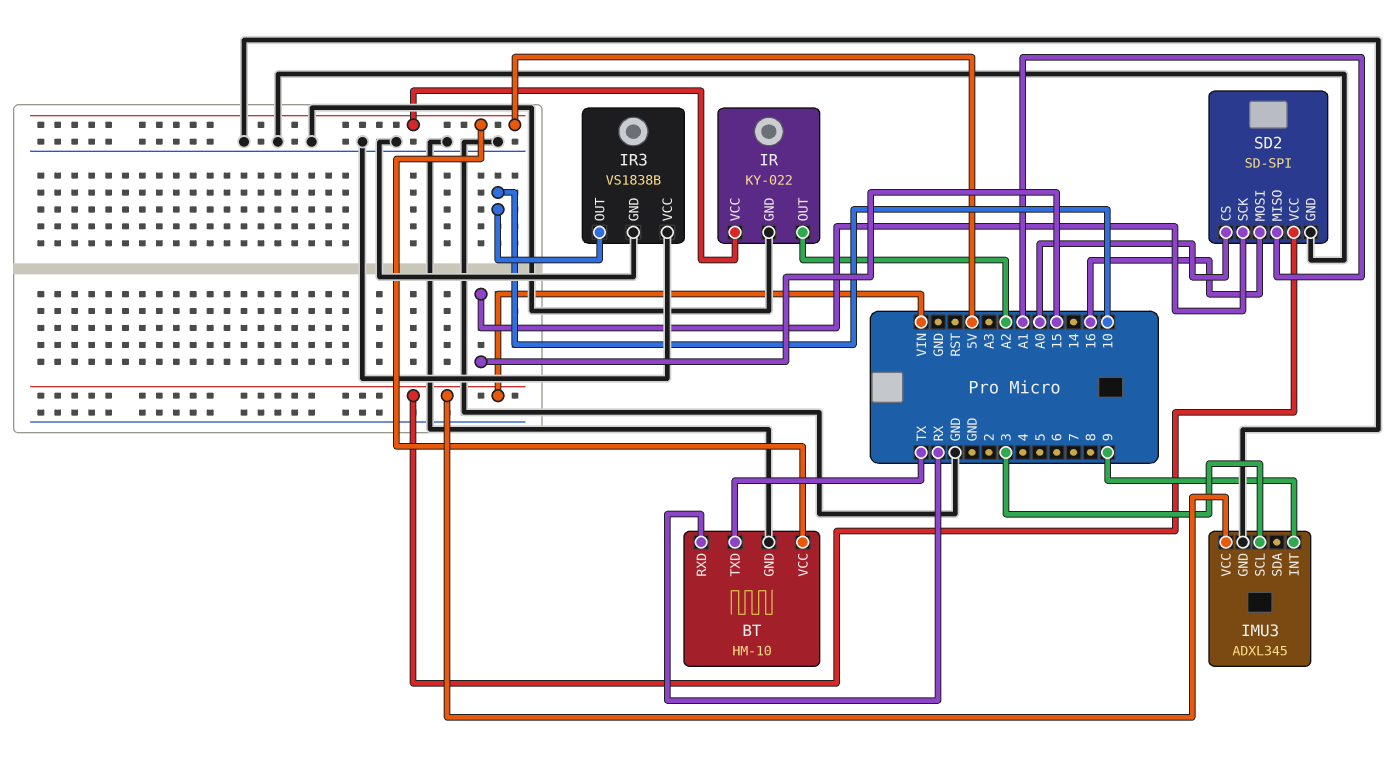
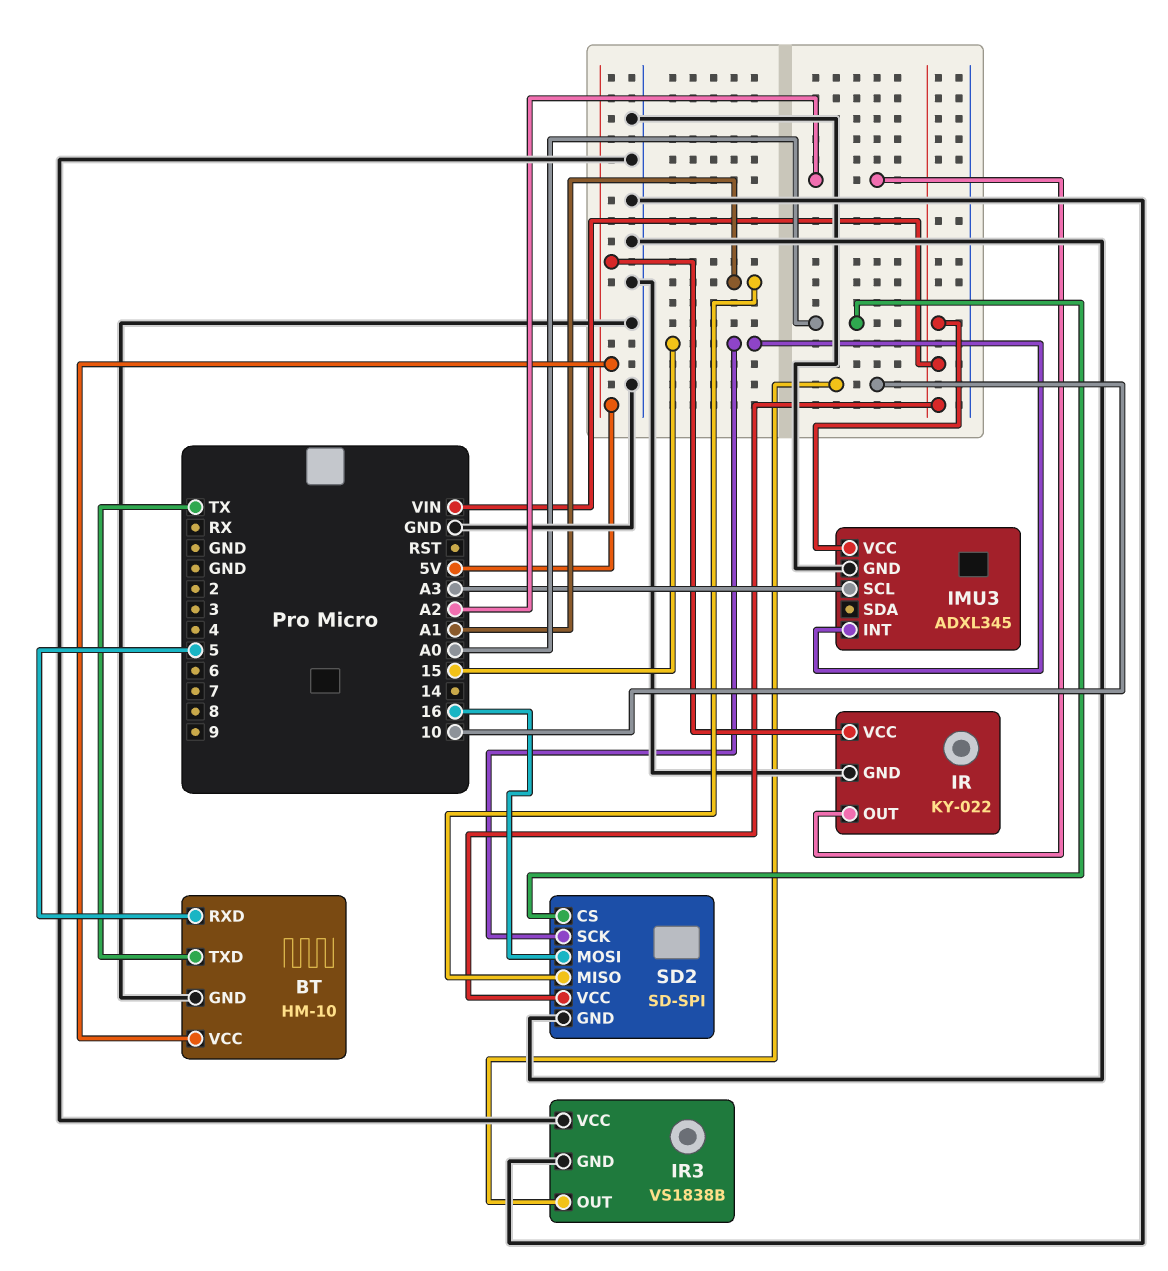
BT pin RXD: RX -> 5
IMU3 pin INT: 9 -> 15
IMU3 pin SCL: 3 -> A3

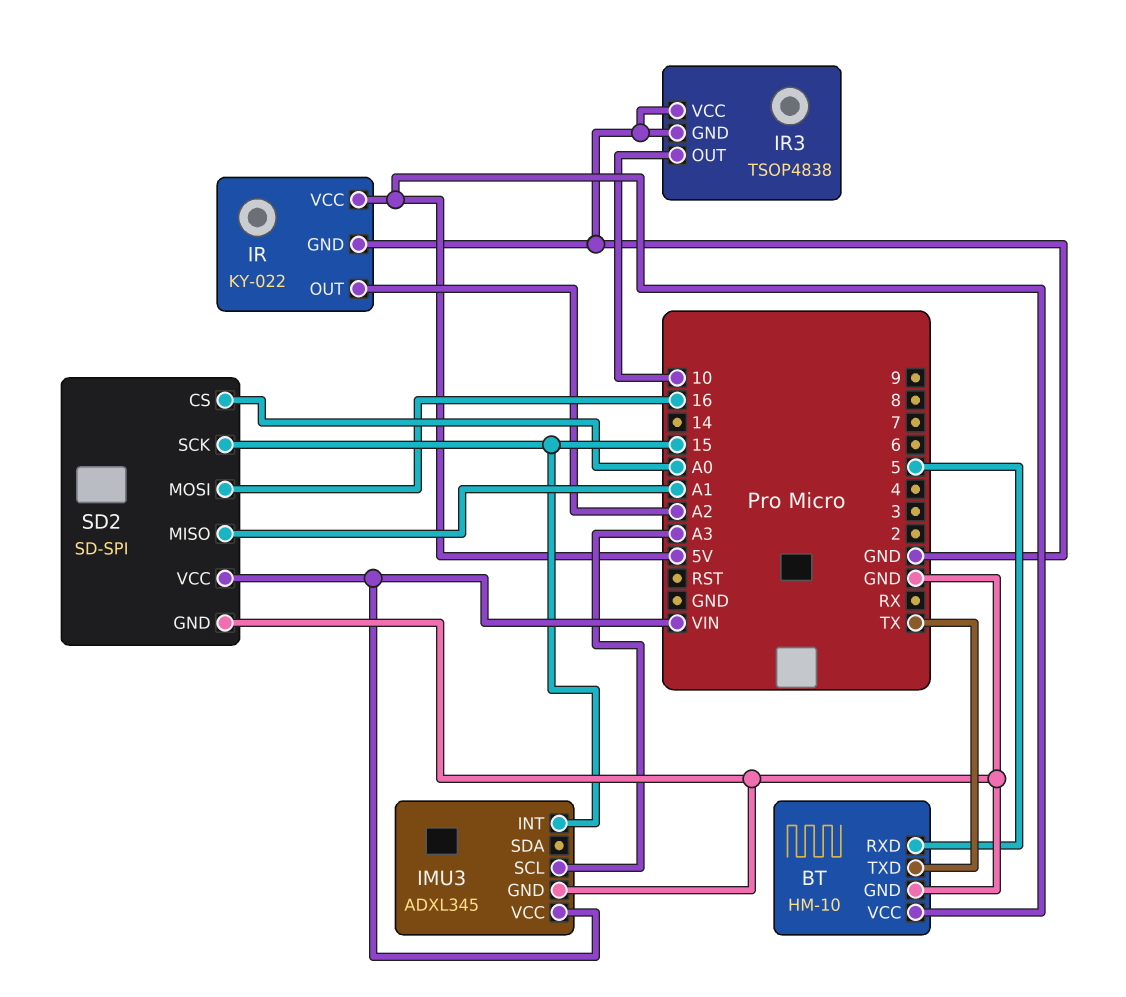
IR3: VS1838B -> TSOP4838

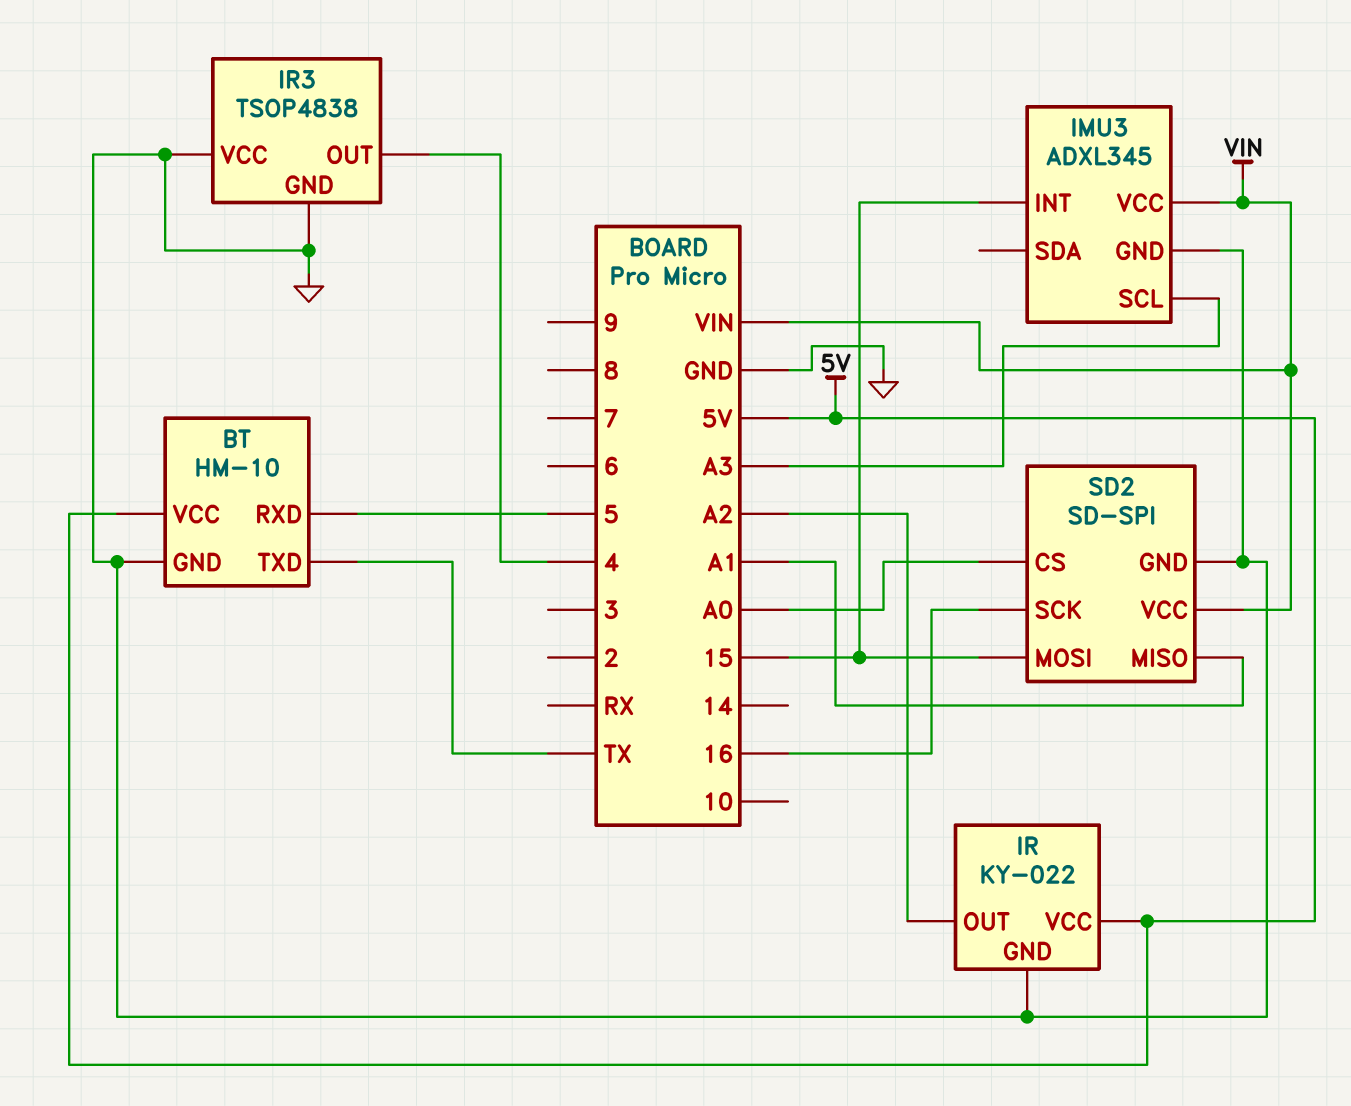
IR3 pin OUT: 10 -> 4
SD2 pin MOSI: 16 -> 15
SD2 pin SCK: 15 -> 16

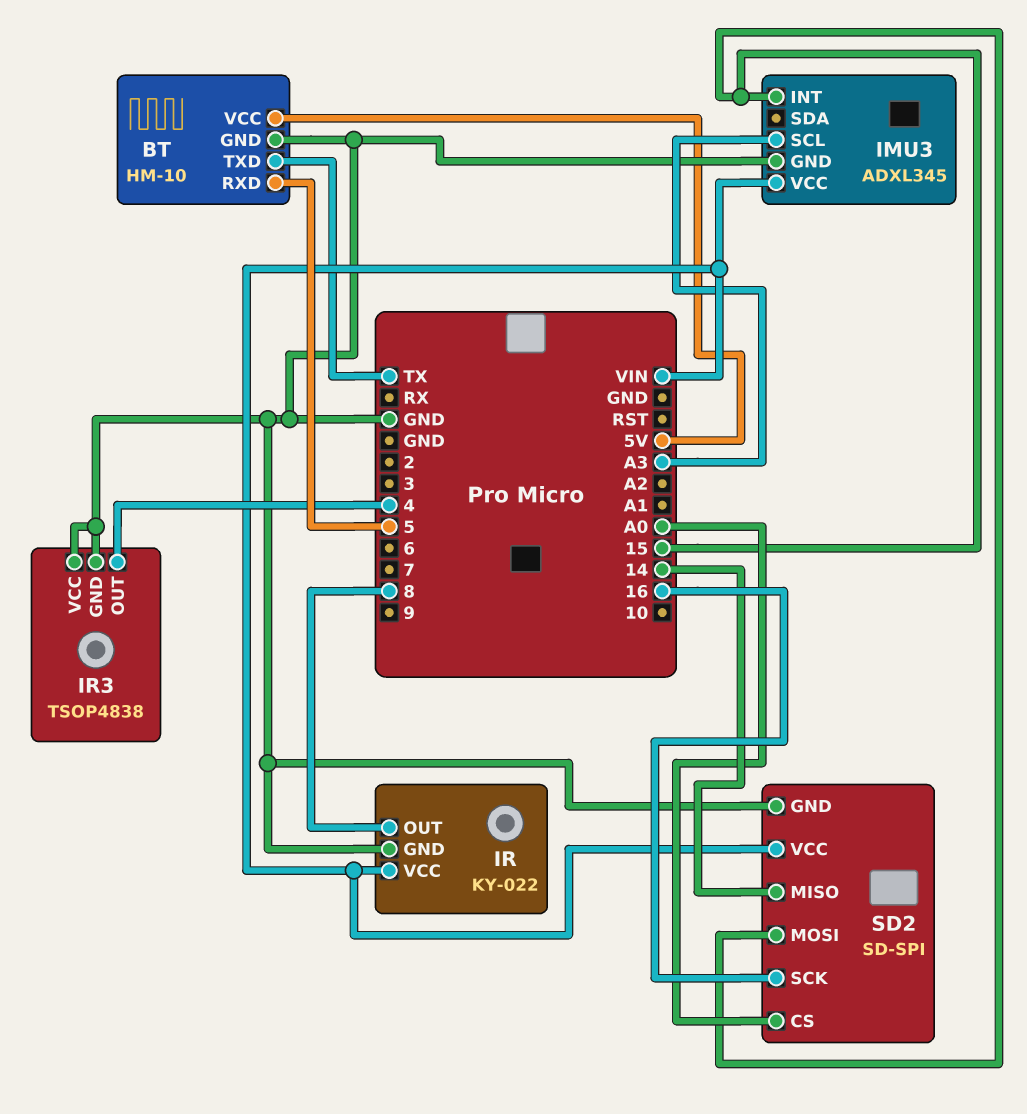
IR pin OUT: A2 -> 8
IR pin VCC: 5V -> VIN
SD2 pin MISO: A1 -> 14

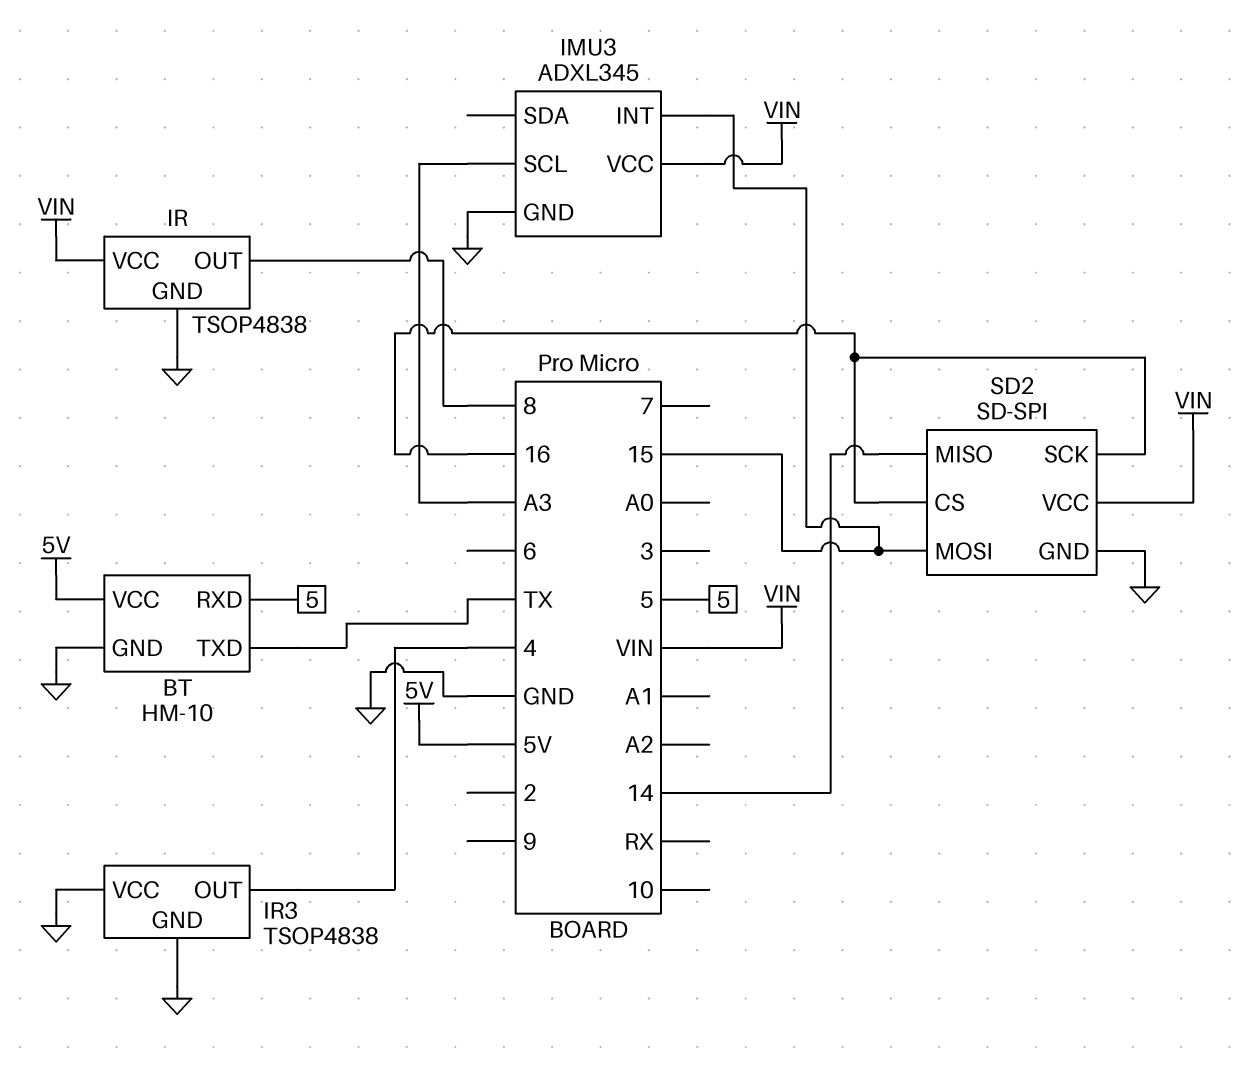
IR: KY-022 -> TSOP4838
SD2 pin CS: A0 -> 16

